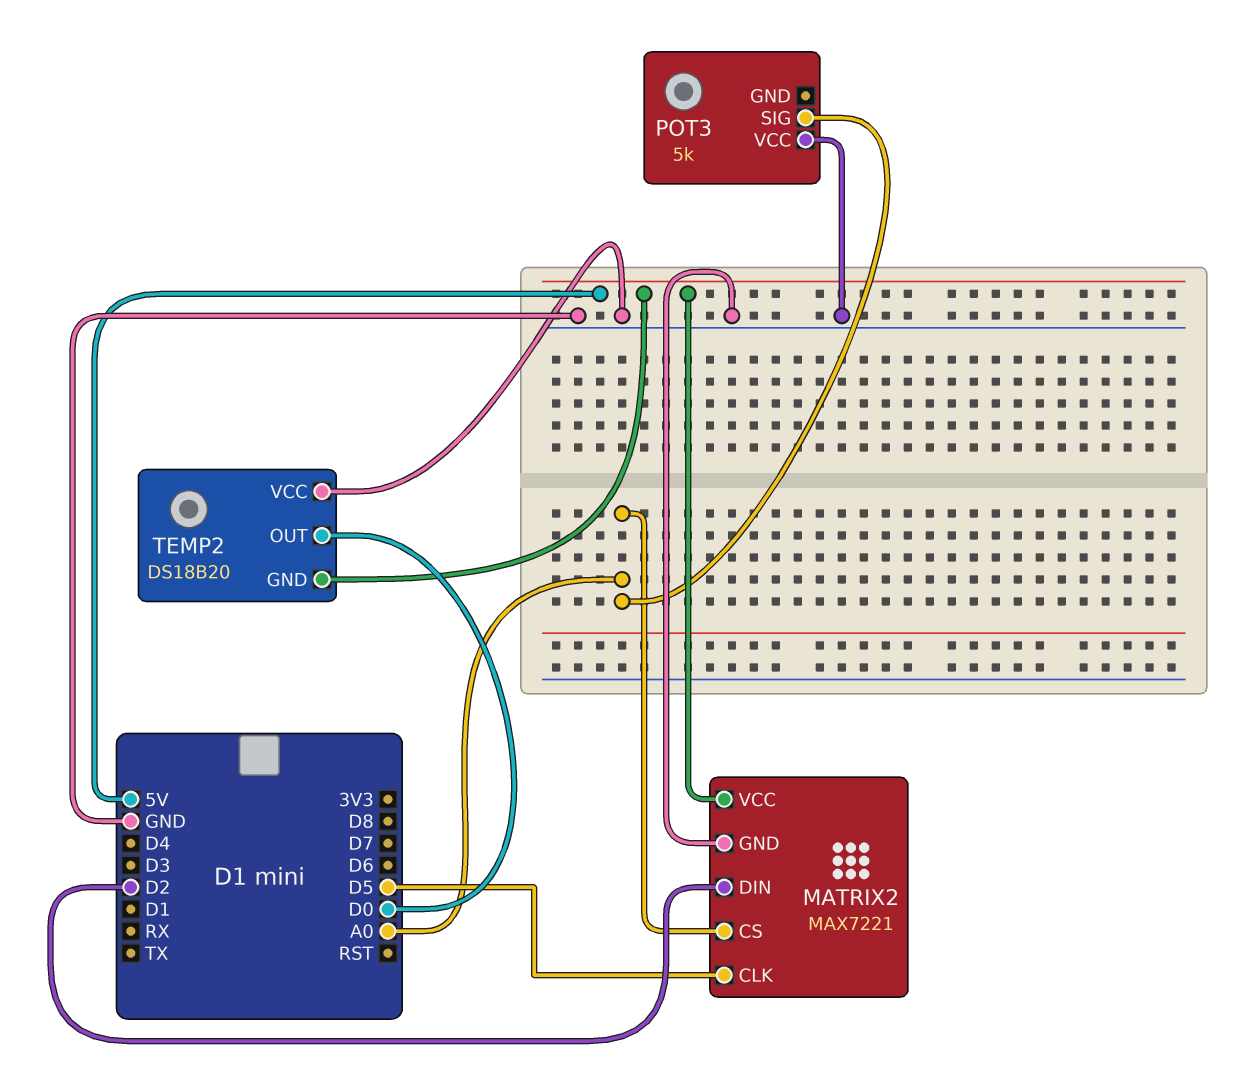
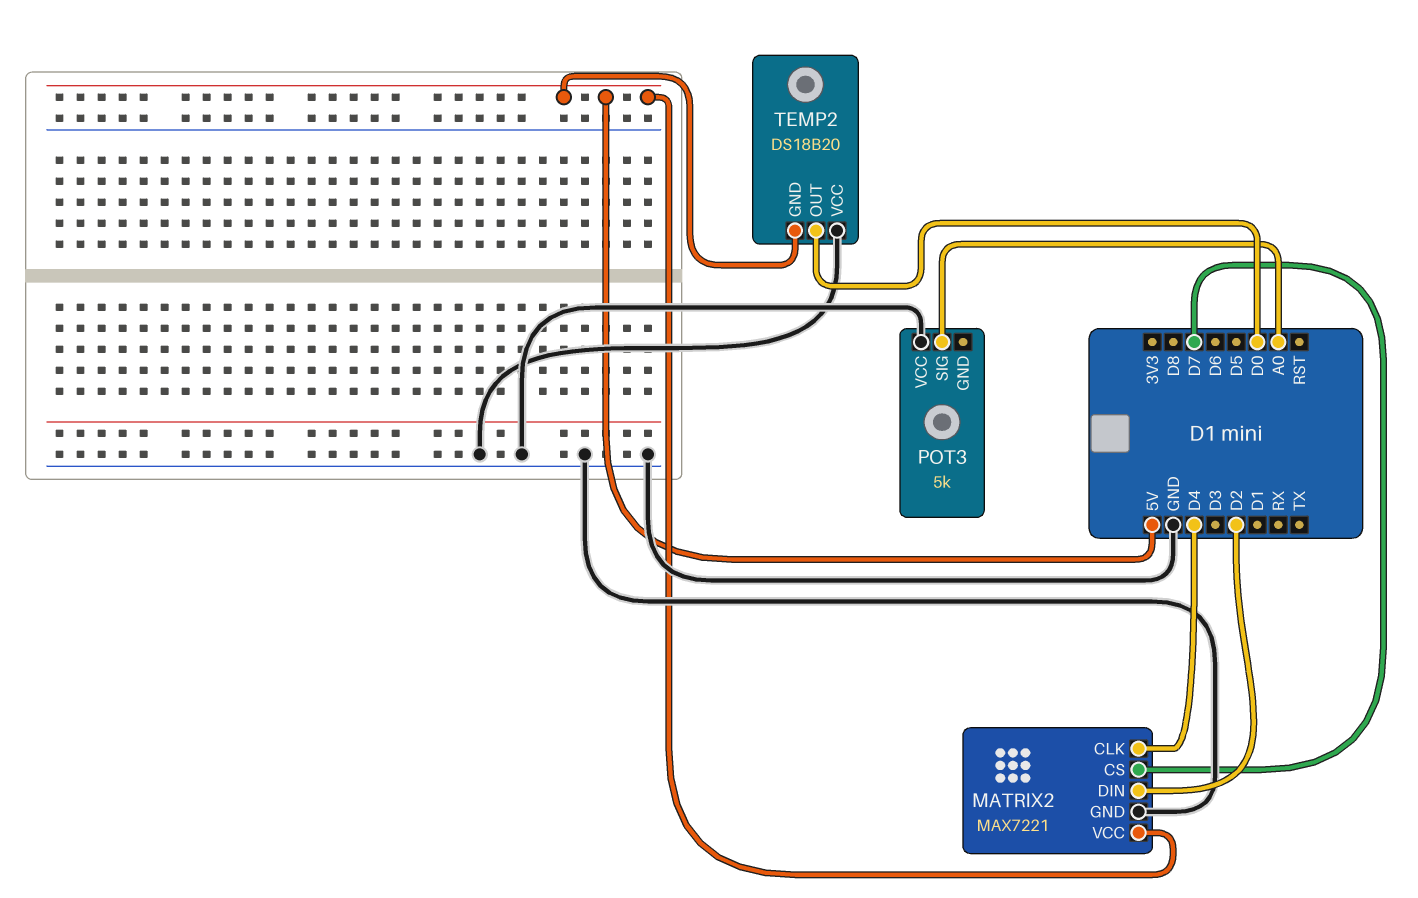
MATRIX2 pin CLK: D5 -> D4
MATRIX2 pin CS: A0 -> D7

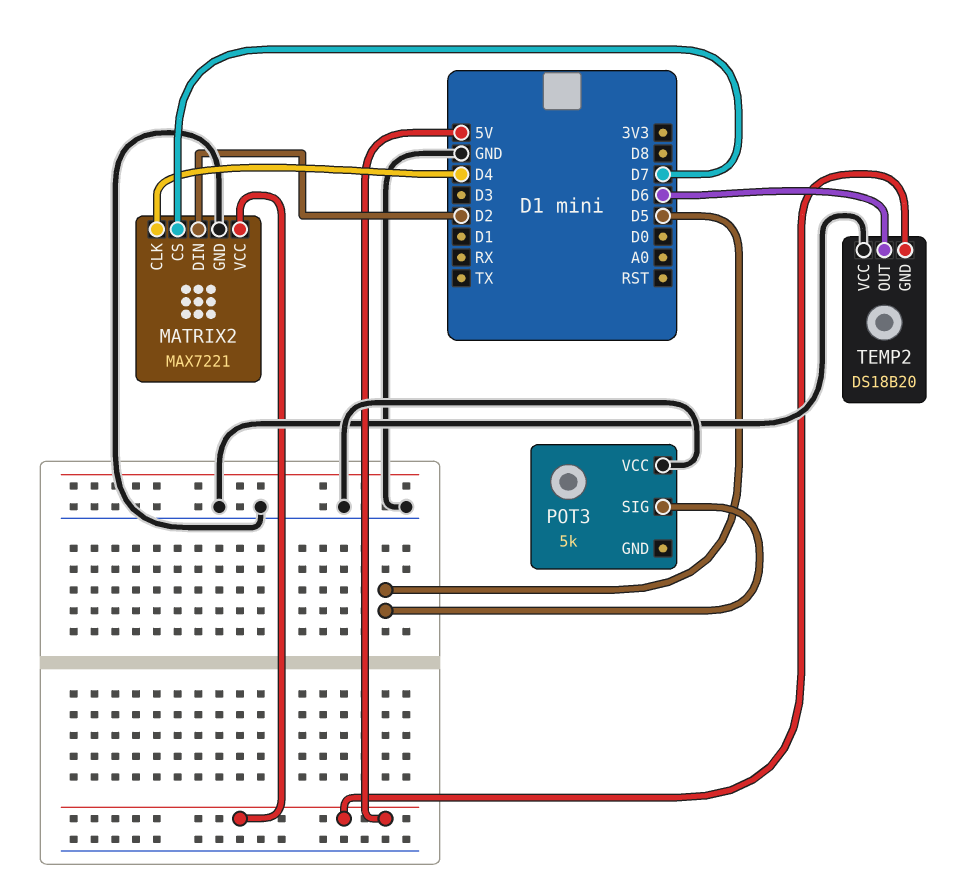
POT3 pin SIG: A0 -> D5
TEMP2 pin OUT: D0 -> D6

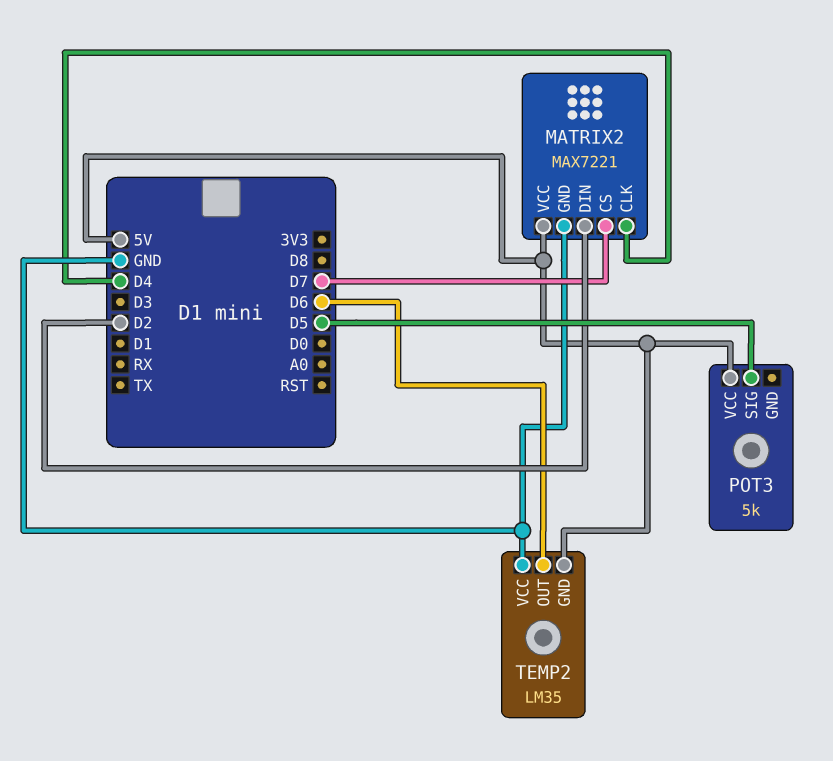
POT3 pin VCC: GND -> 5V
TEMP2: DS18B20 -> LM35

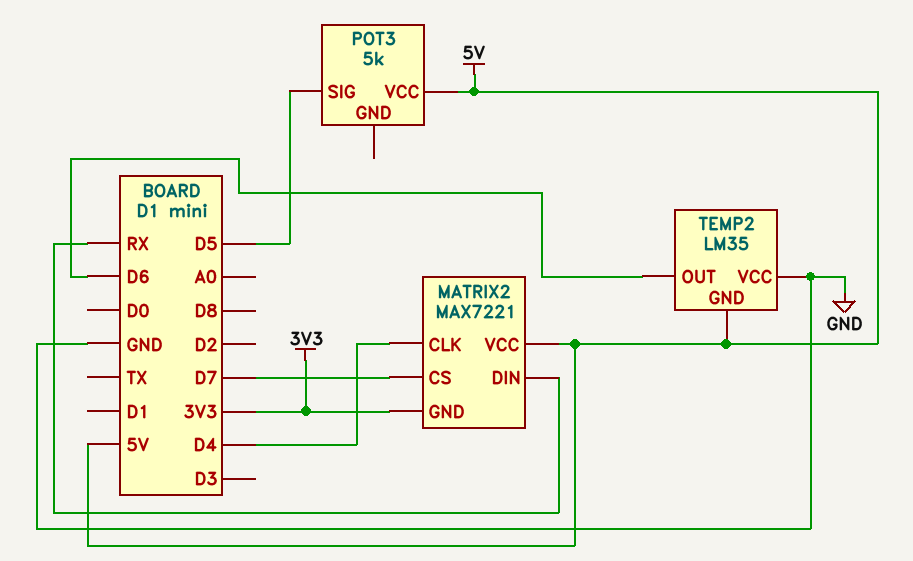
MATRIX2 pin DIN: D2 -> RX
MATRIX2 pin GND: GND -> 3V3

